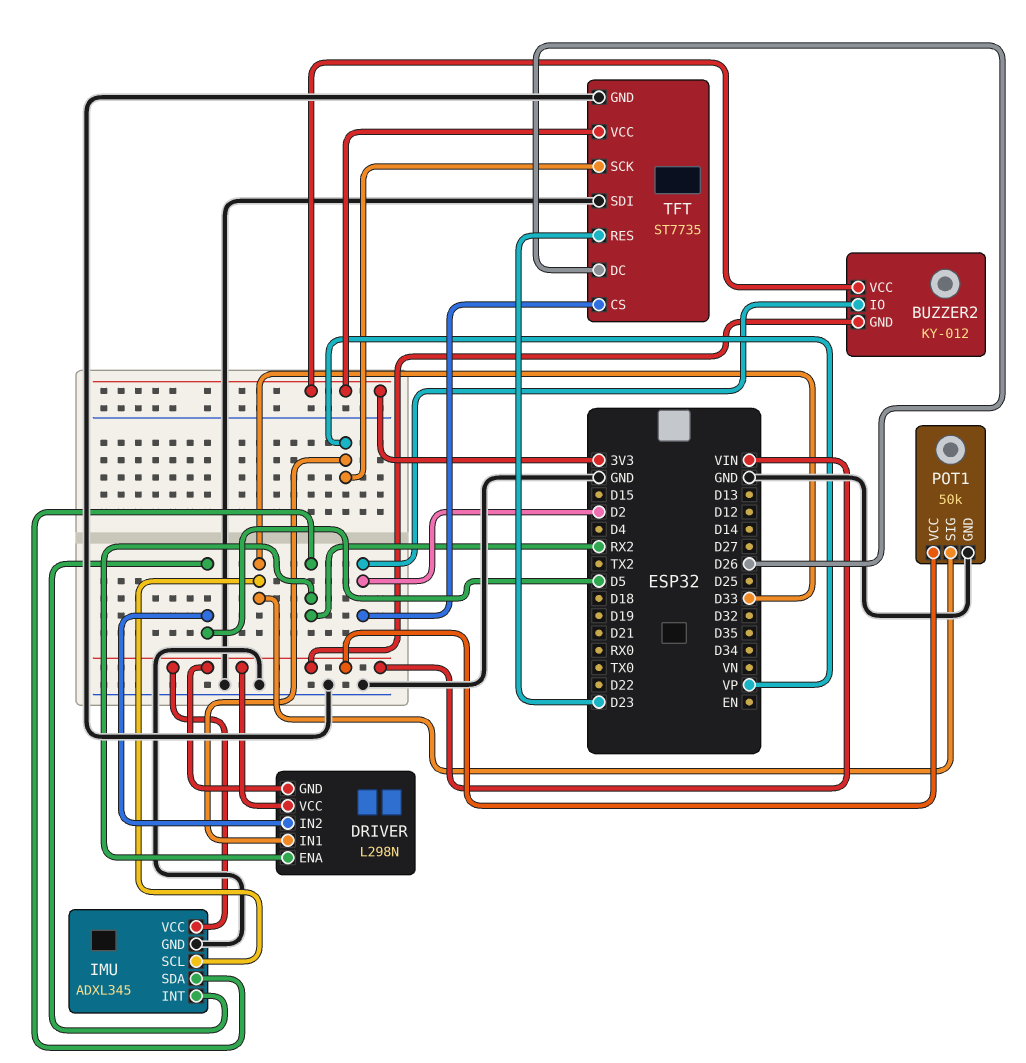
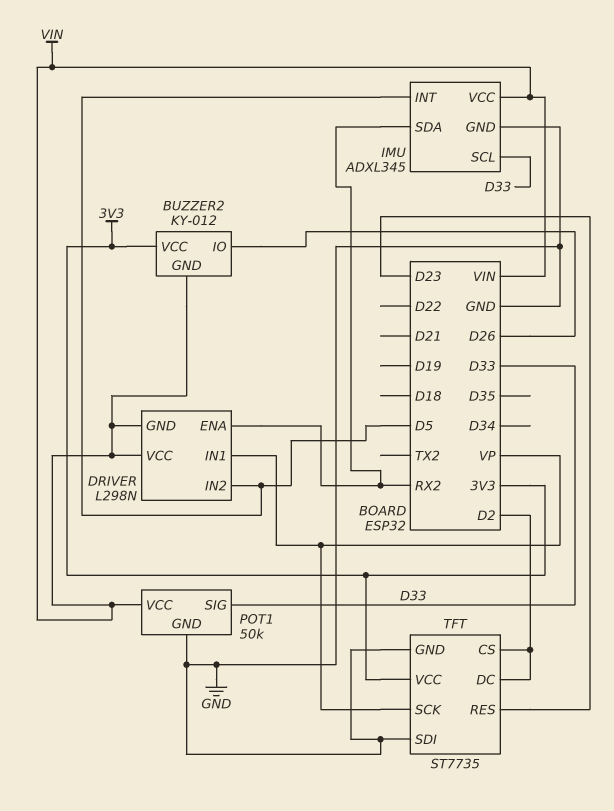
BUZZER2 pin IO: D2 -> D26
TFT pin DC: D26 -> D2

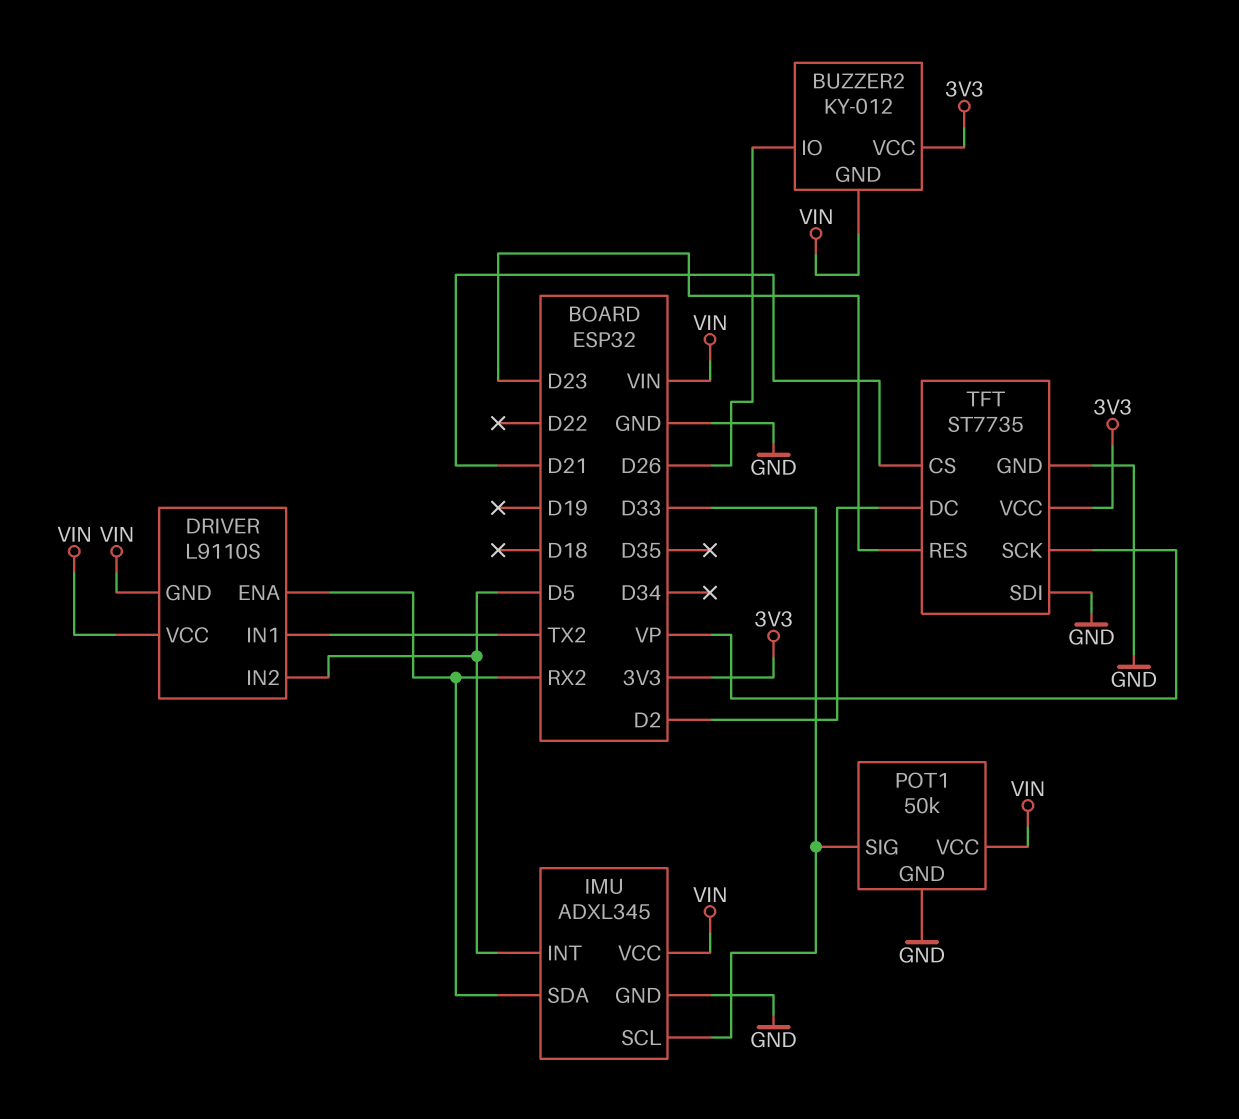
DRIVER: L298N -> L9110S
DRIVER pin IN1: VP -> TX2
TFT pin CS: D2 -> D21

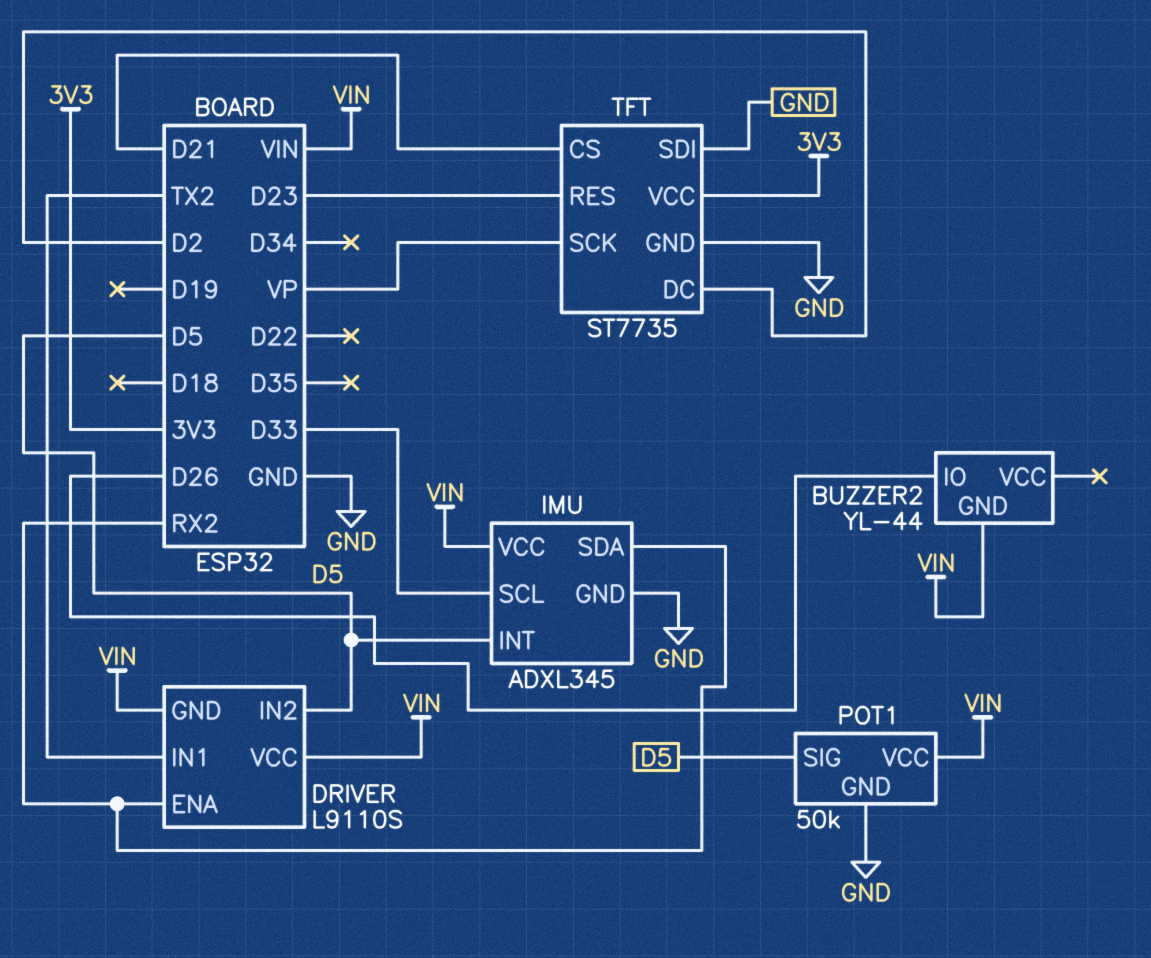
BUZZER2: KY-012 -> YL-44
BUZZER2 pin VCC: 3V3 -> none
POT1 pin SIG: D33 -> D5

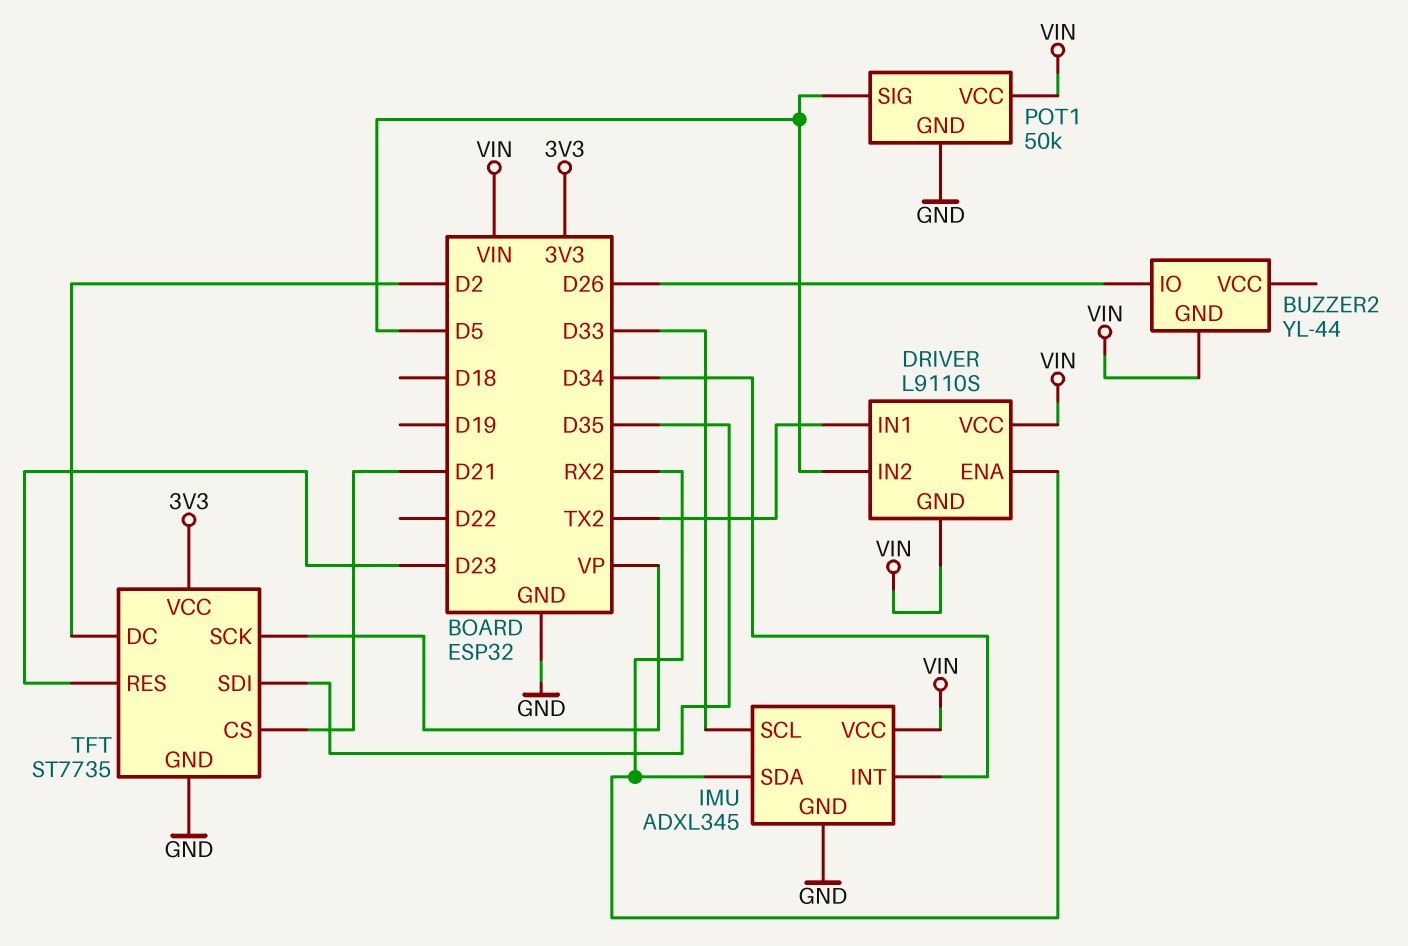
IMU pin INT: D5 -> D34
TFT pin SDI: GND -> D35

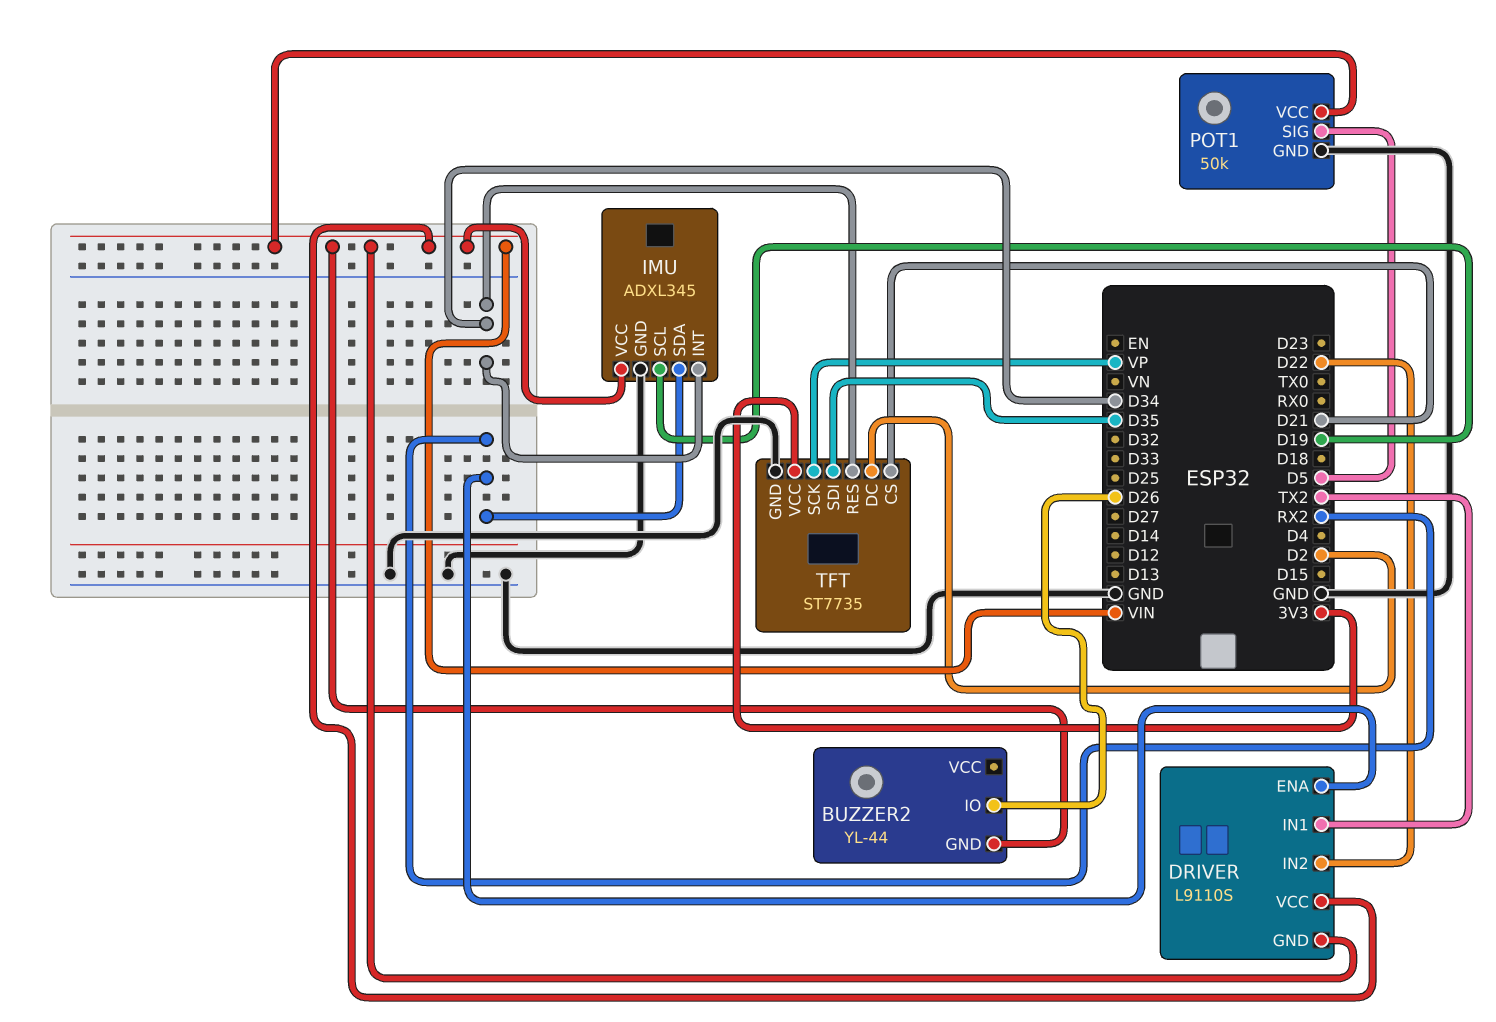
DRIVER pin IN2: D5 -> D22
IMU pin SCL: D33 -> D19
TFT pin RES: D23 -> D34

